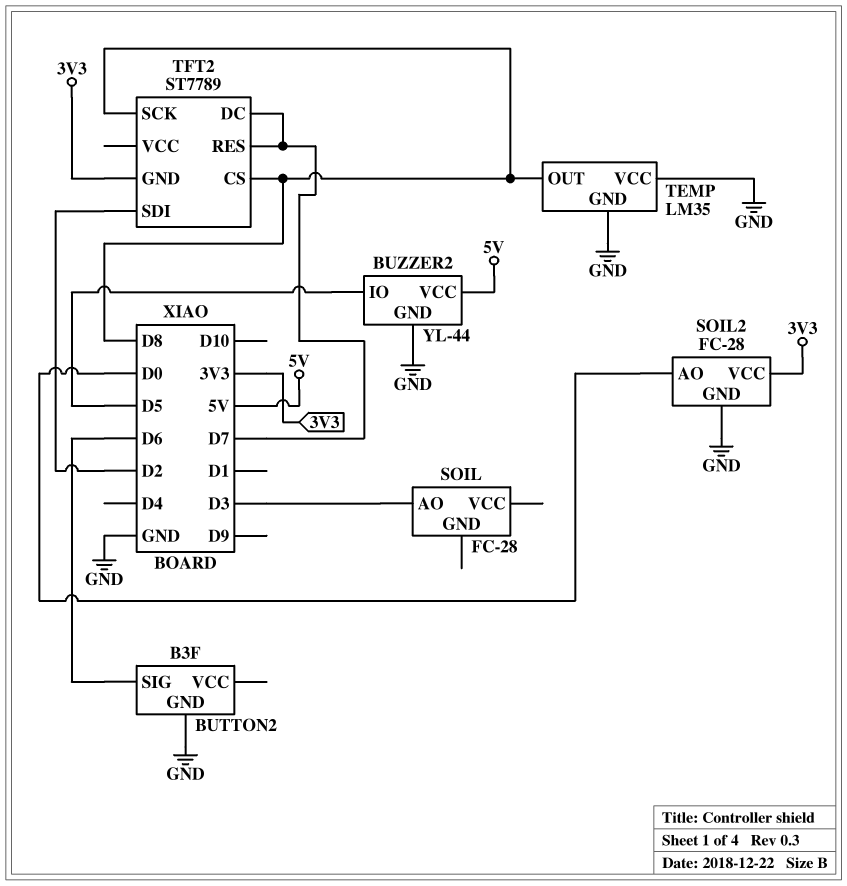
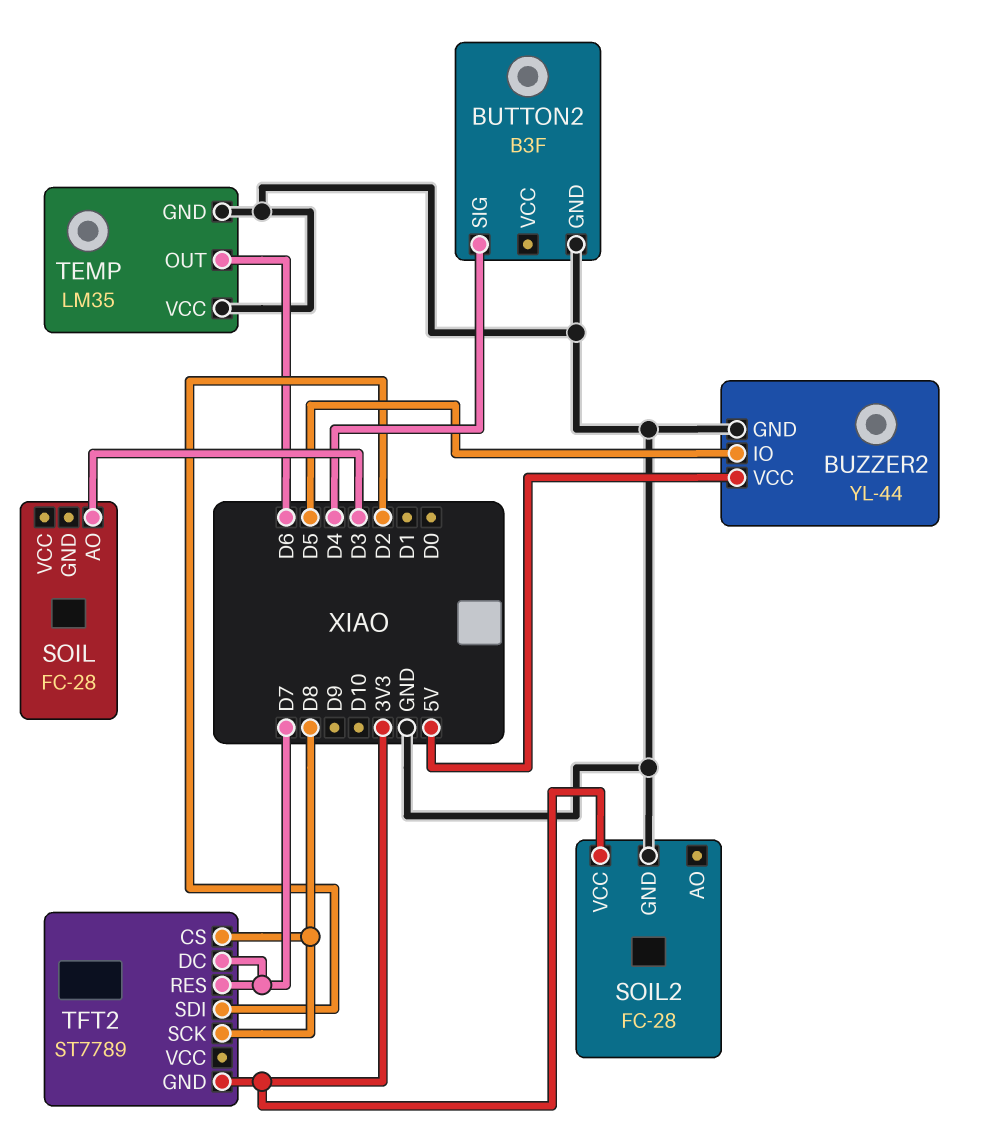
BUTTON2 pin SIG: D6 -> D4
SOIL2 pin AO: D0 -> none
TEMP pin OUT: D8 -> D6

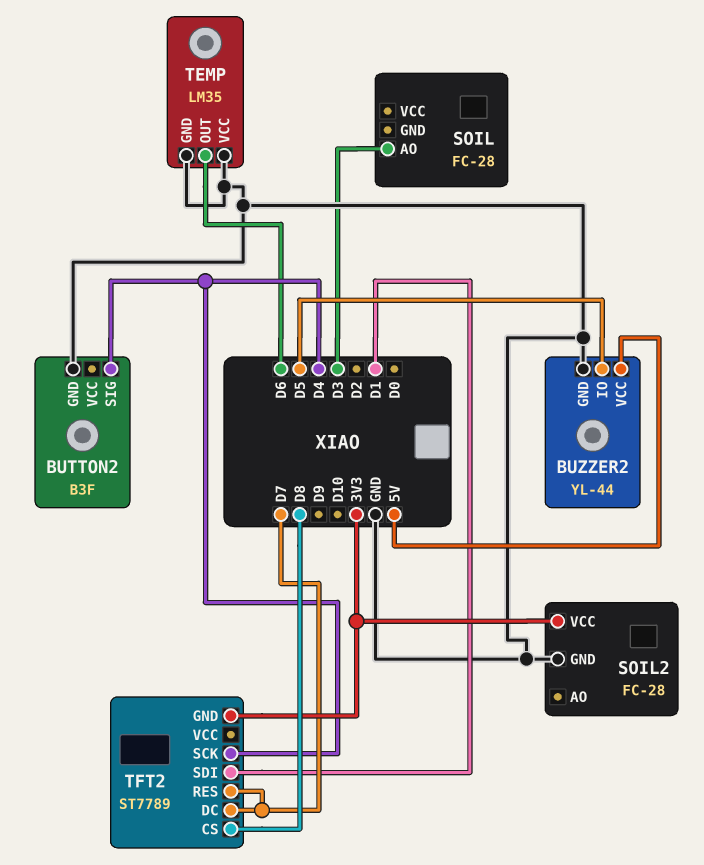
TFT2 pin SCK: D8 -> D4
TFT2 pin SDI: D2 -> D1

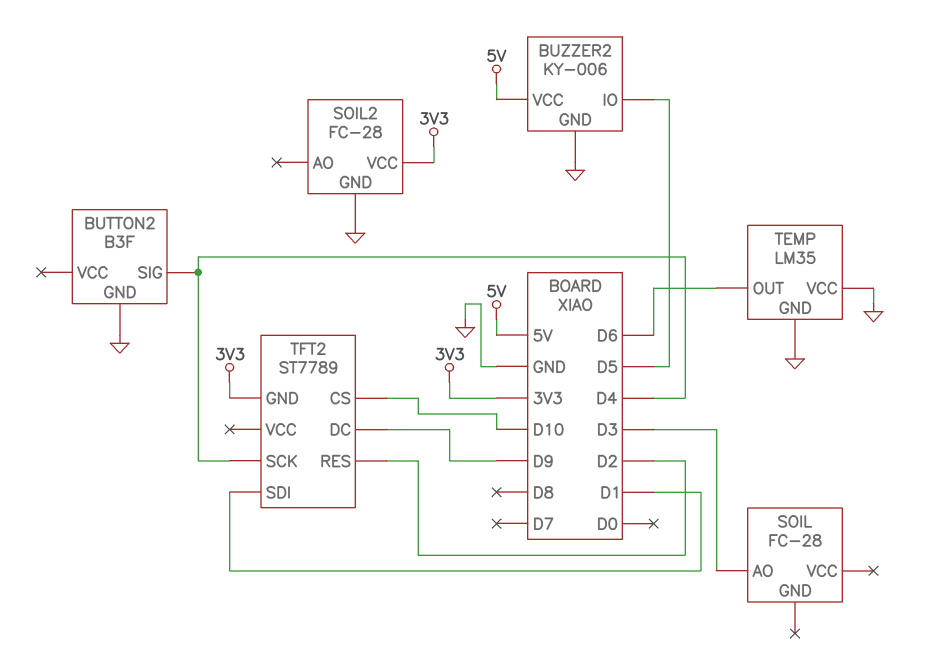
BUZZER2: YL-44 -> KY-006
TFT2 pin CS: D8 -> D10
TFT2 pin DC: D7 -> D9
TFT2 pin RES: D7 -> D2

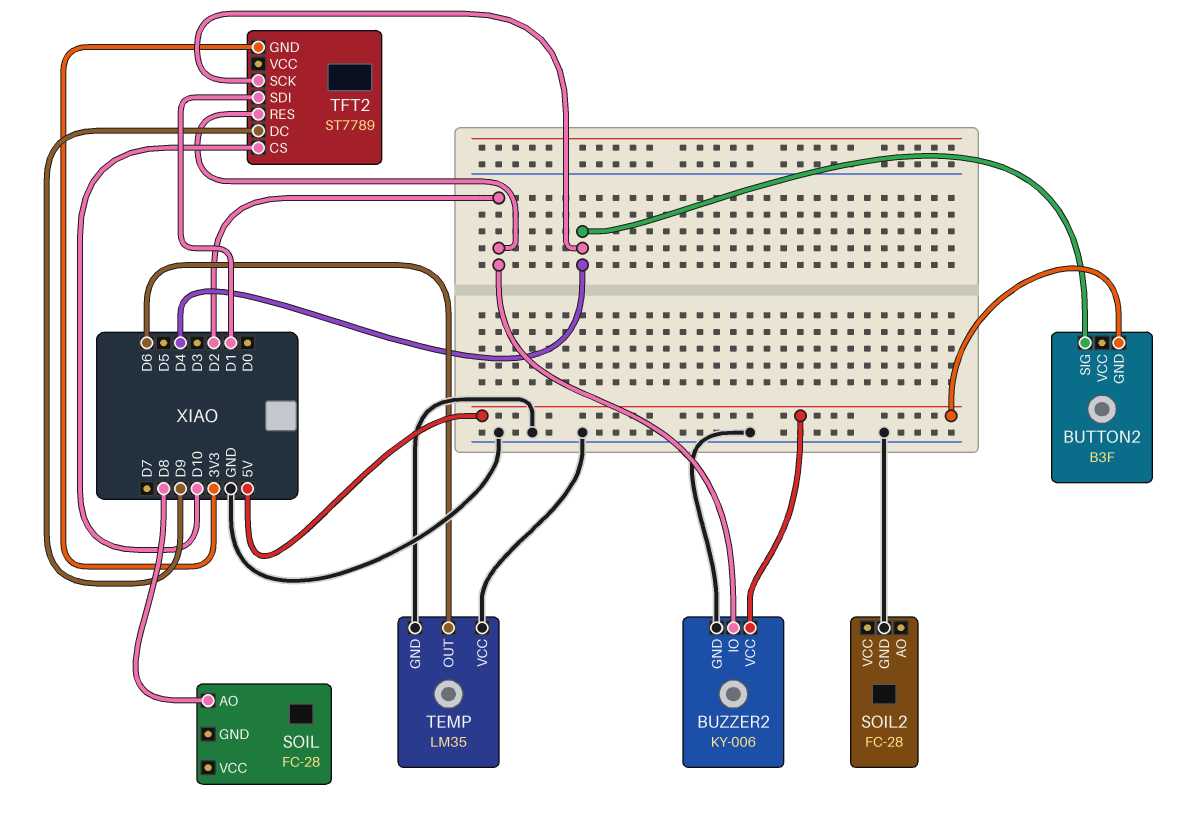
BUTTON2 pin GND: GND -> 5V
BUZZER2 pin IO: D5 -> D2
SOIL pin AO: D3 -> D8
SOIL2 pin VCC: 3V3 -> none

